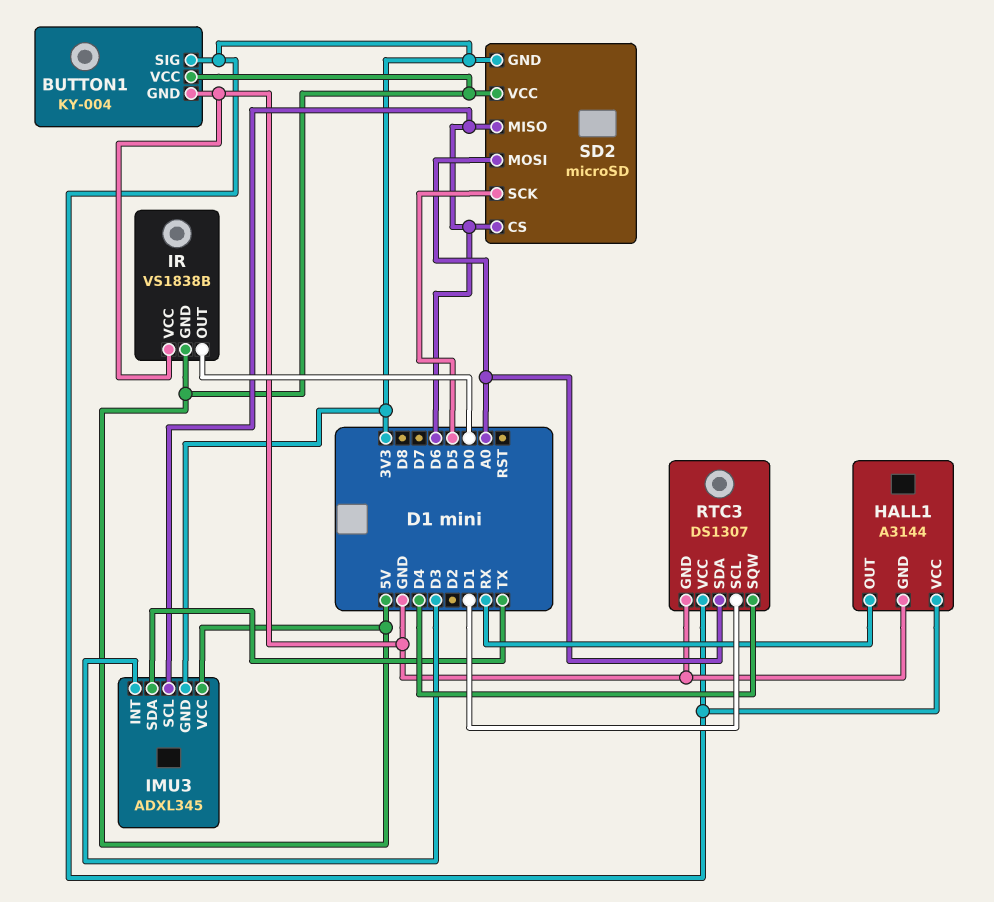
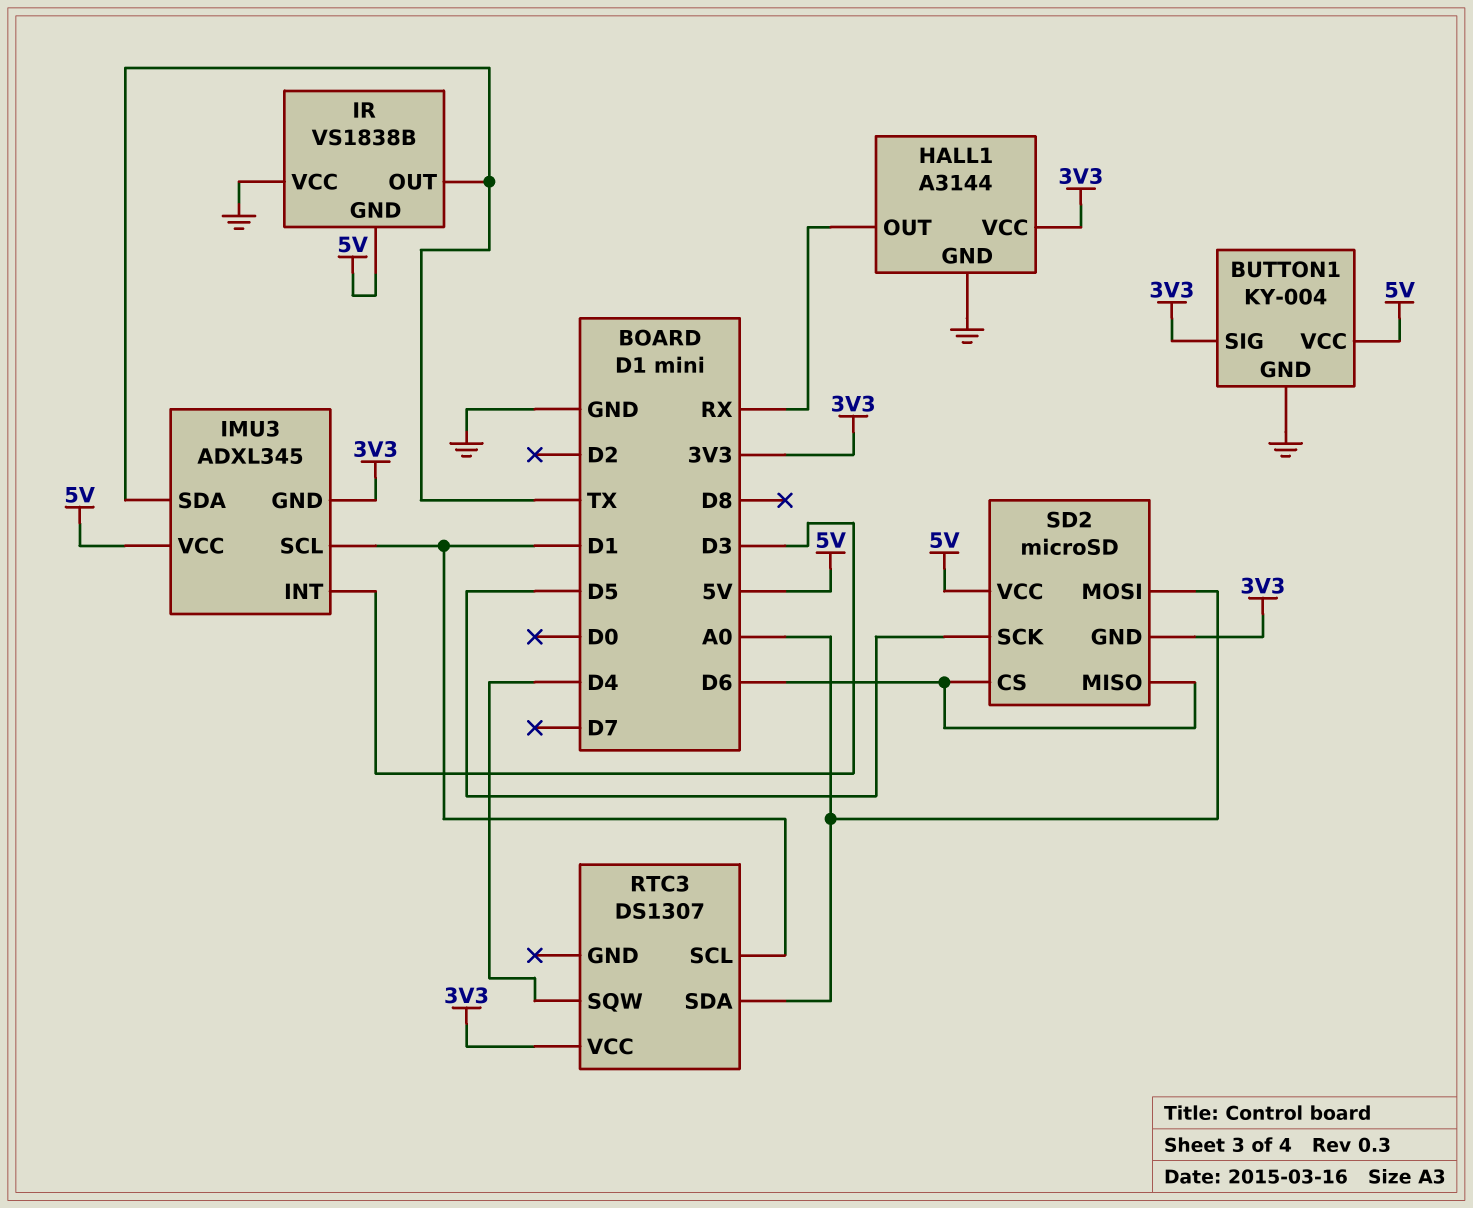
IMU3 pin SCL: D6 -> D1
IR pin OUT: D0 -> TX
RTC3 pin GND: GND -> none

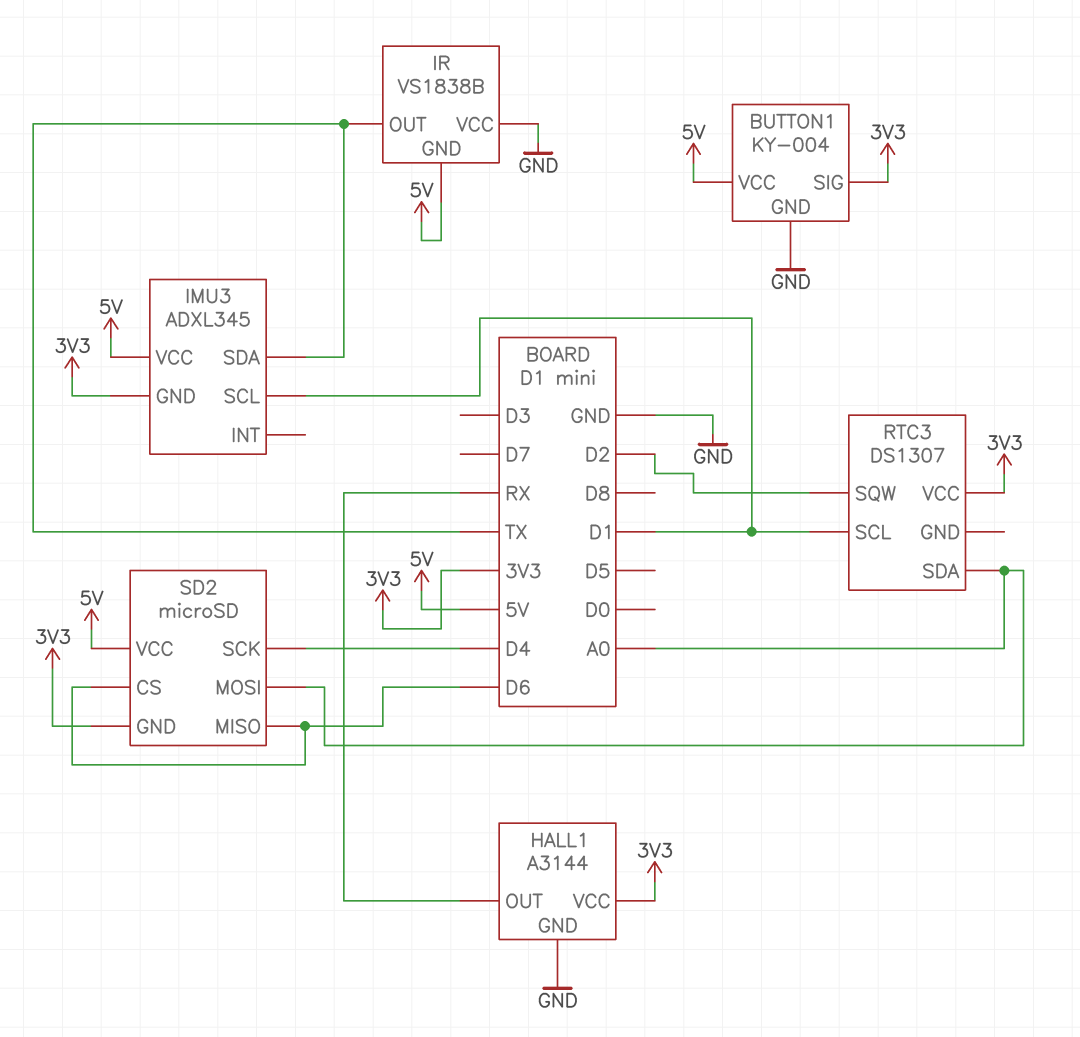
IMU3 pin INT: D3 -> none
RTC3 pin SQW: D4 -> D2
SD2 pin SCK: D5 -> D4

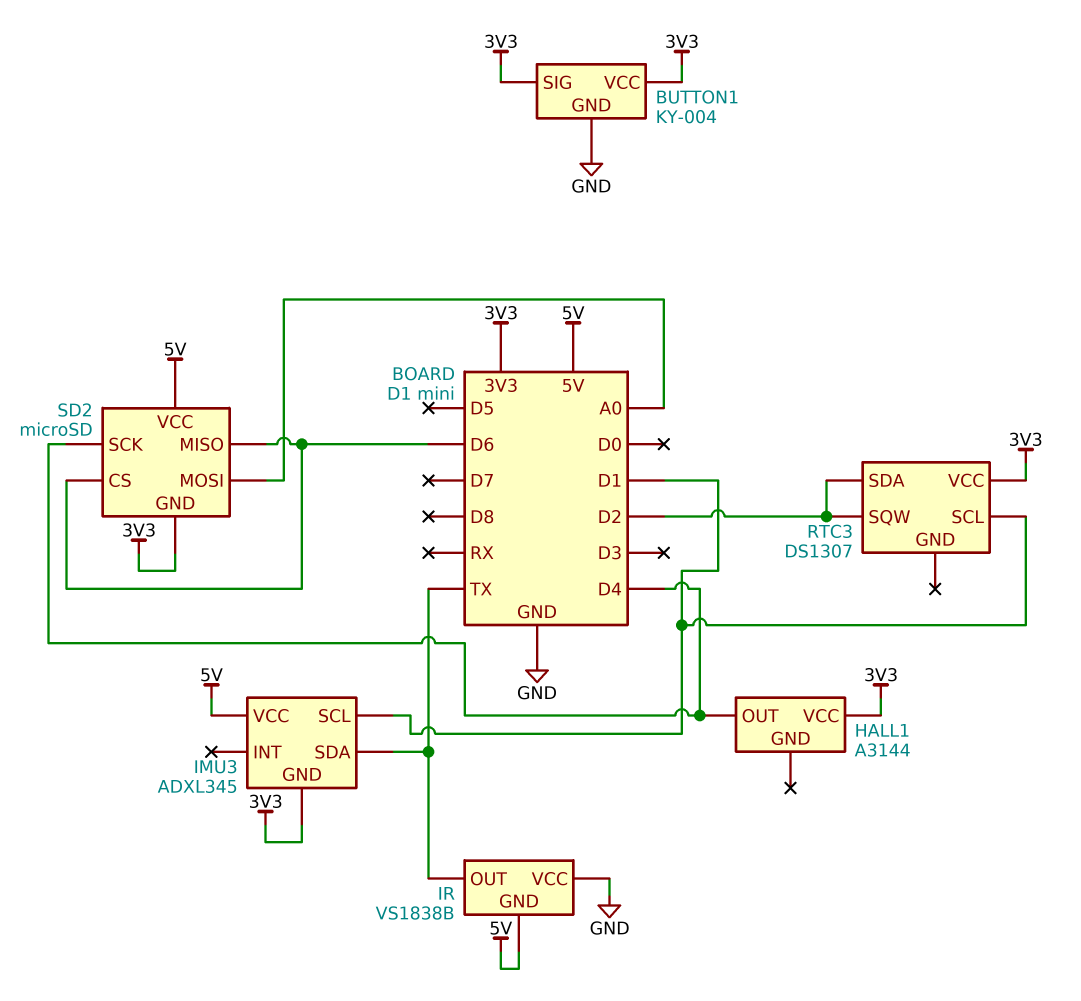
BUTTON1 pin VCC: 5V -> 3V3
HALL1 pin GND: GND -> none
HALL1 pin OUT: RX -> D4
RTC3 pin SDA: A0 -> D2

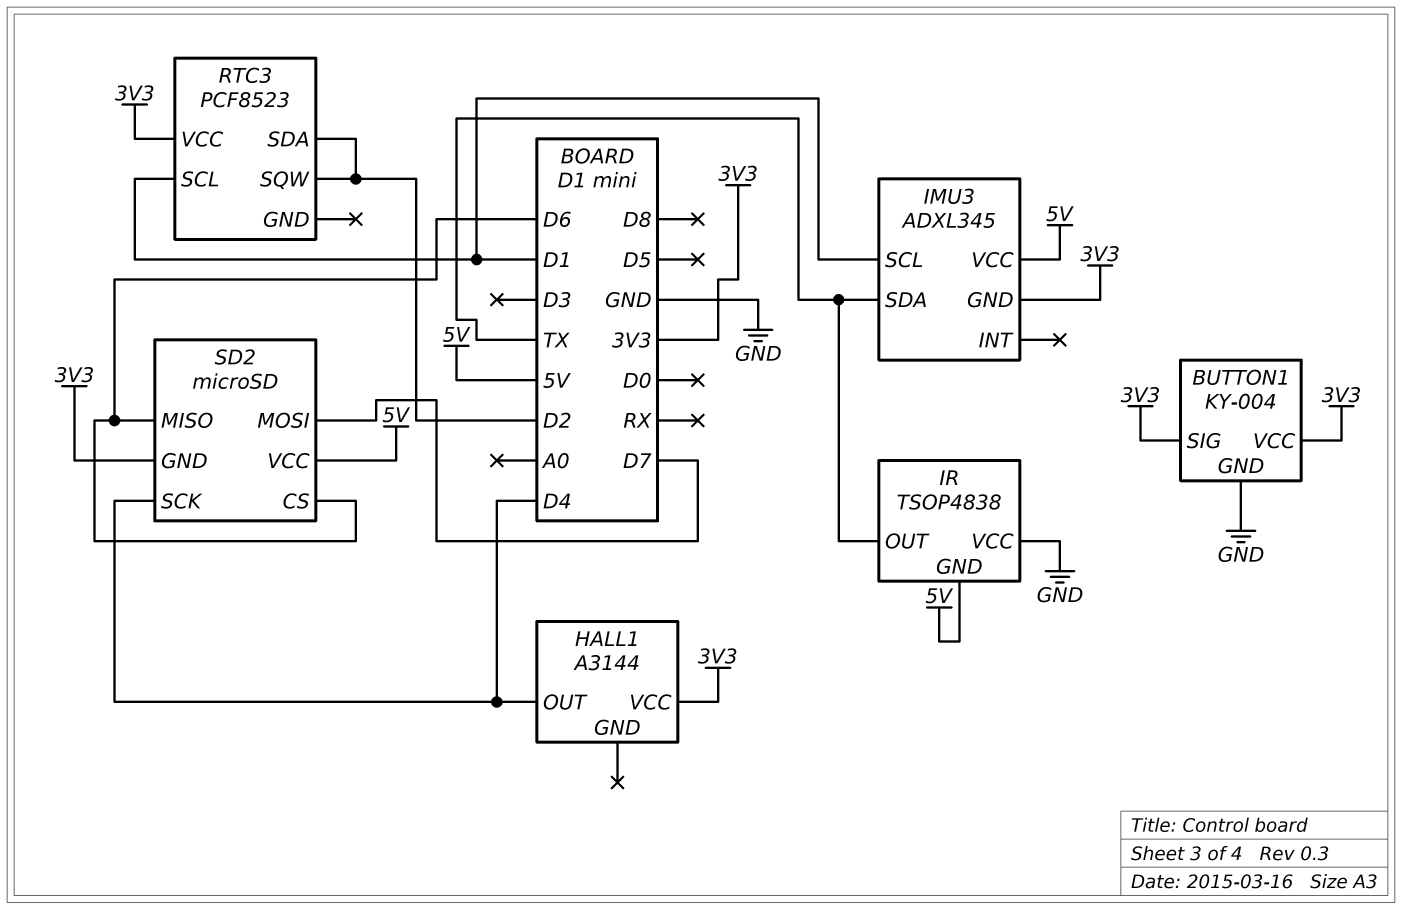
IR: VS1838B -> TSOP4838
RTC3: DS1307 -> PCF8523
SD2 pin MOSI: A0 -> D7

